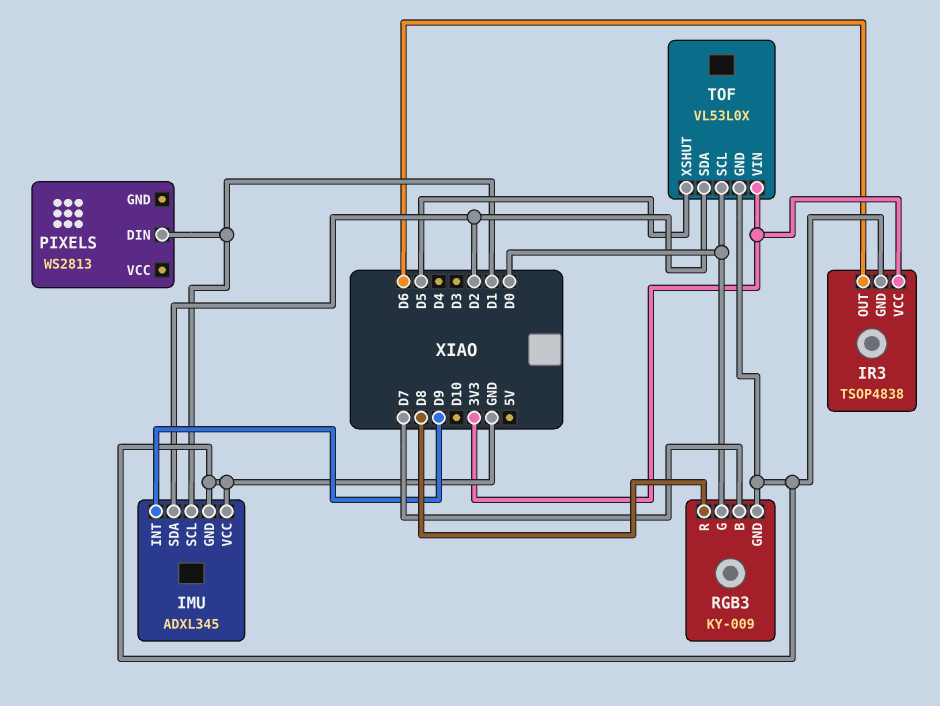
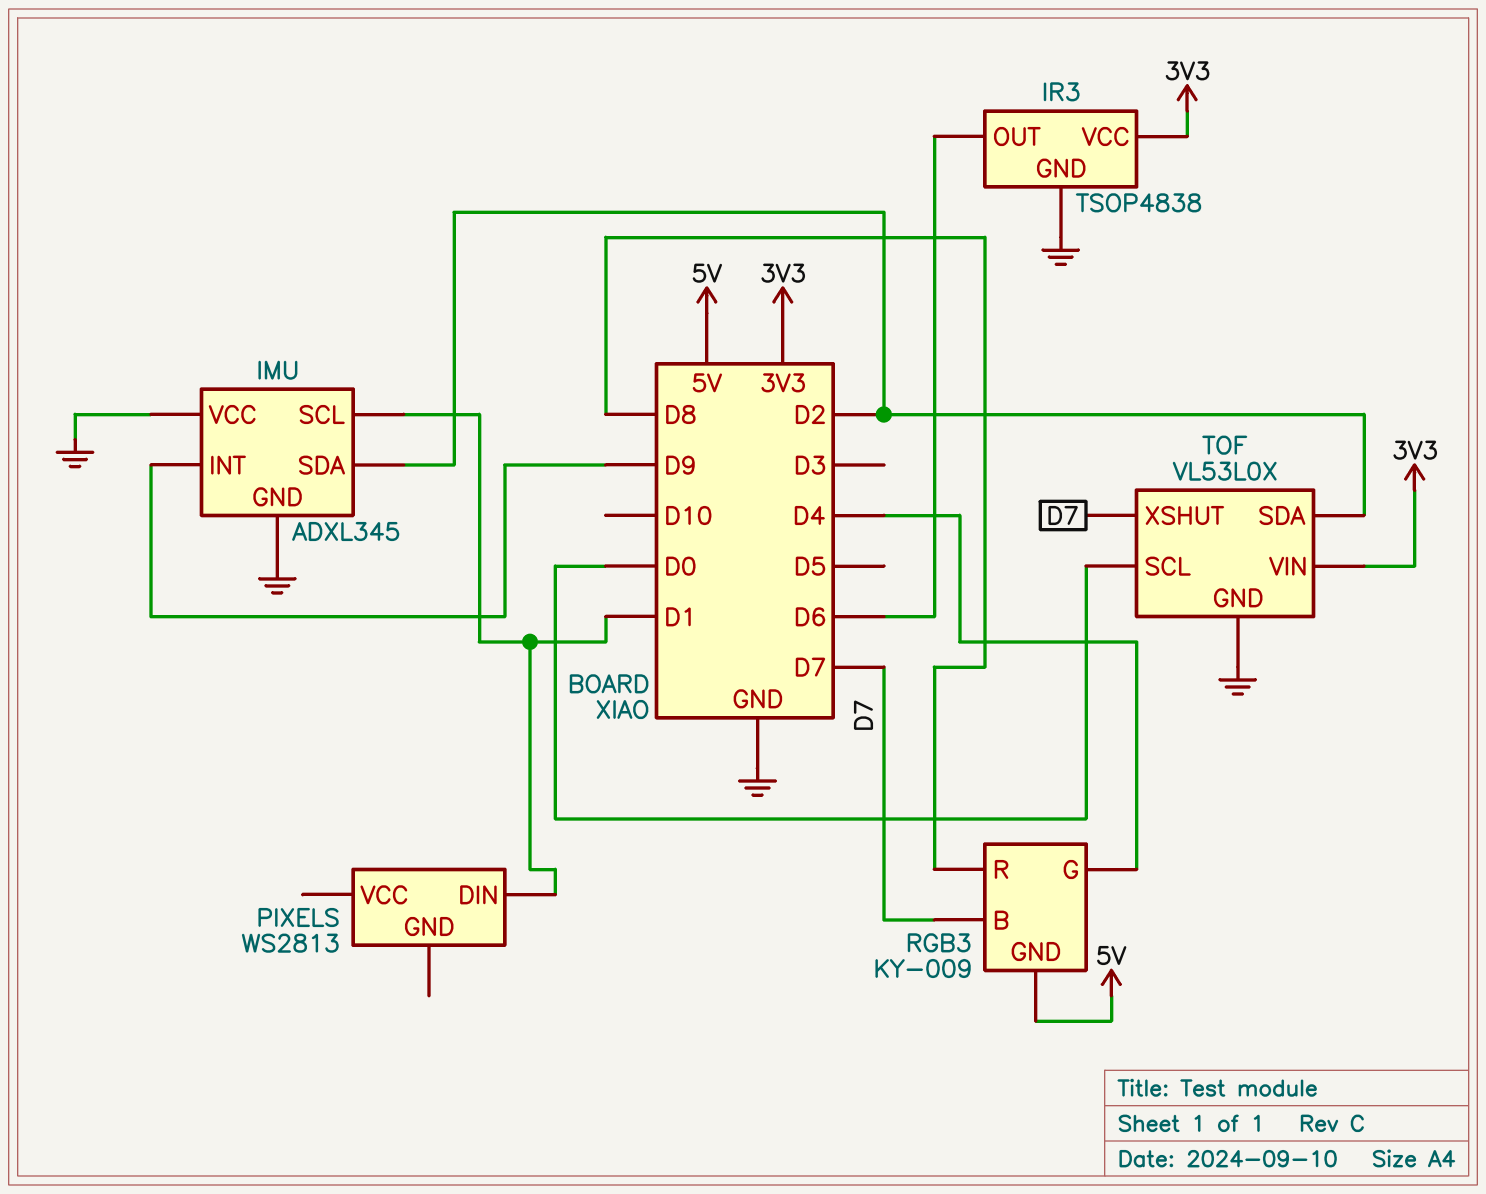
RGB3 pin G: D0 -> D4
RGB3 pin GND: GND -> 5V
TOF pin XSHUT: D5 -> D7

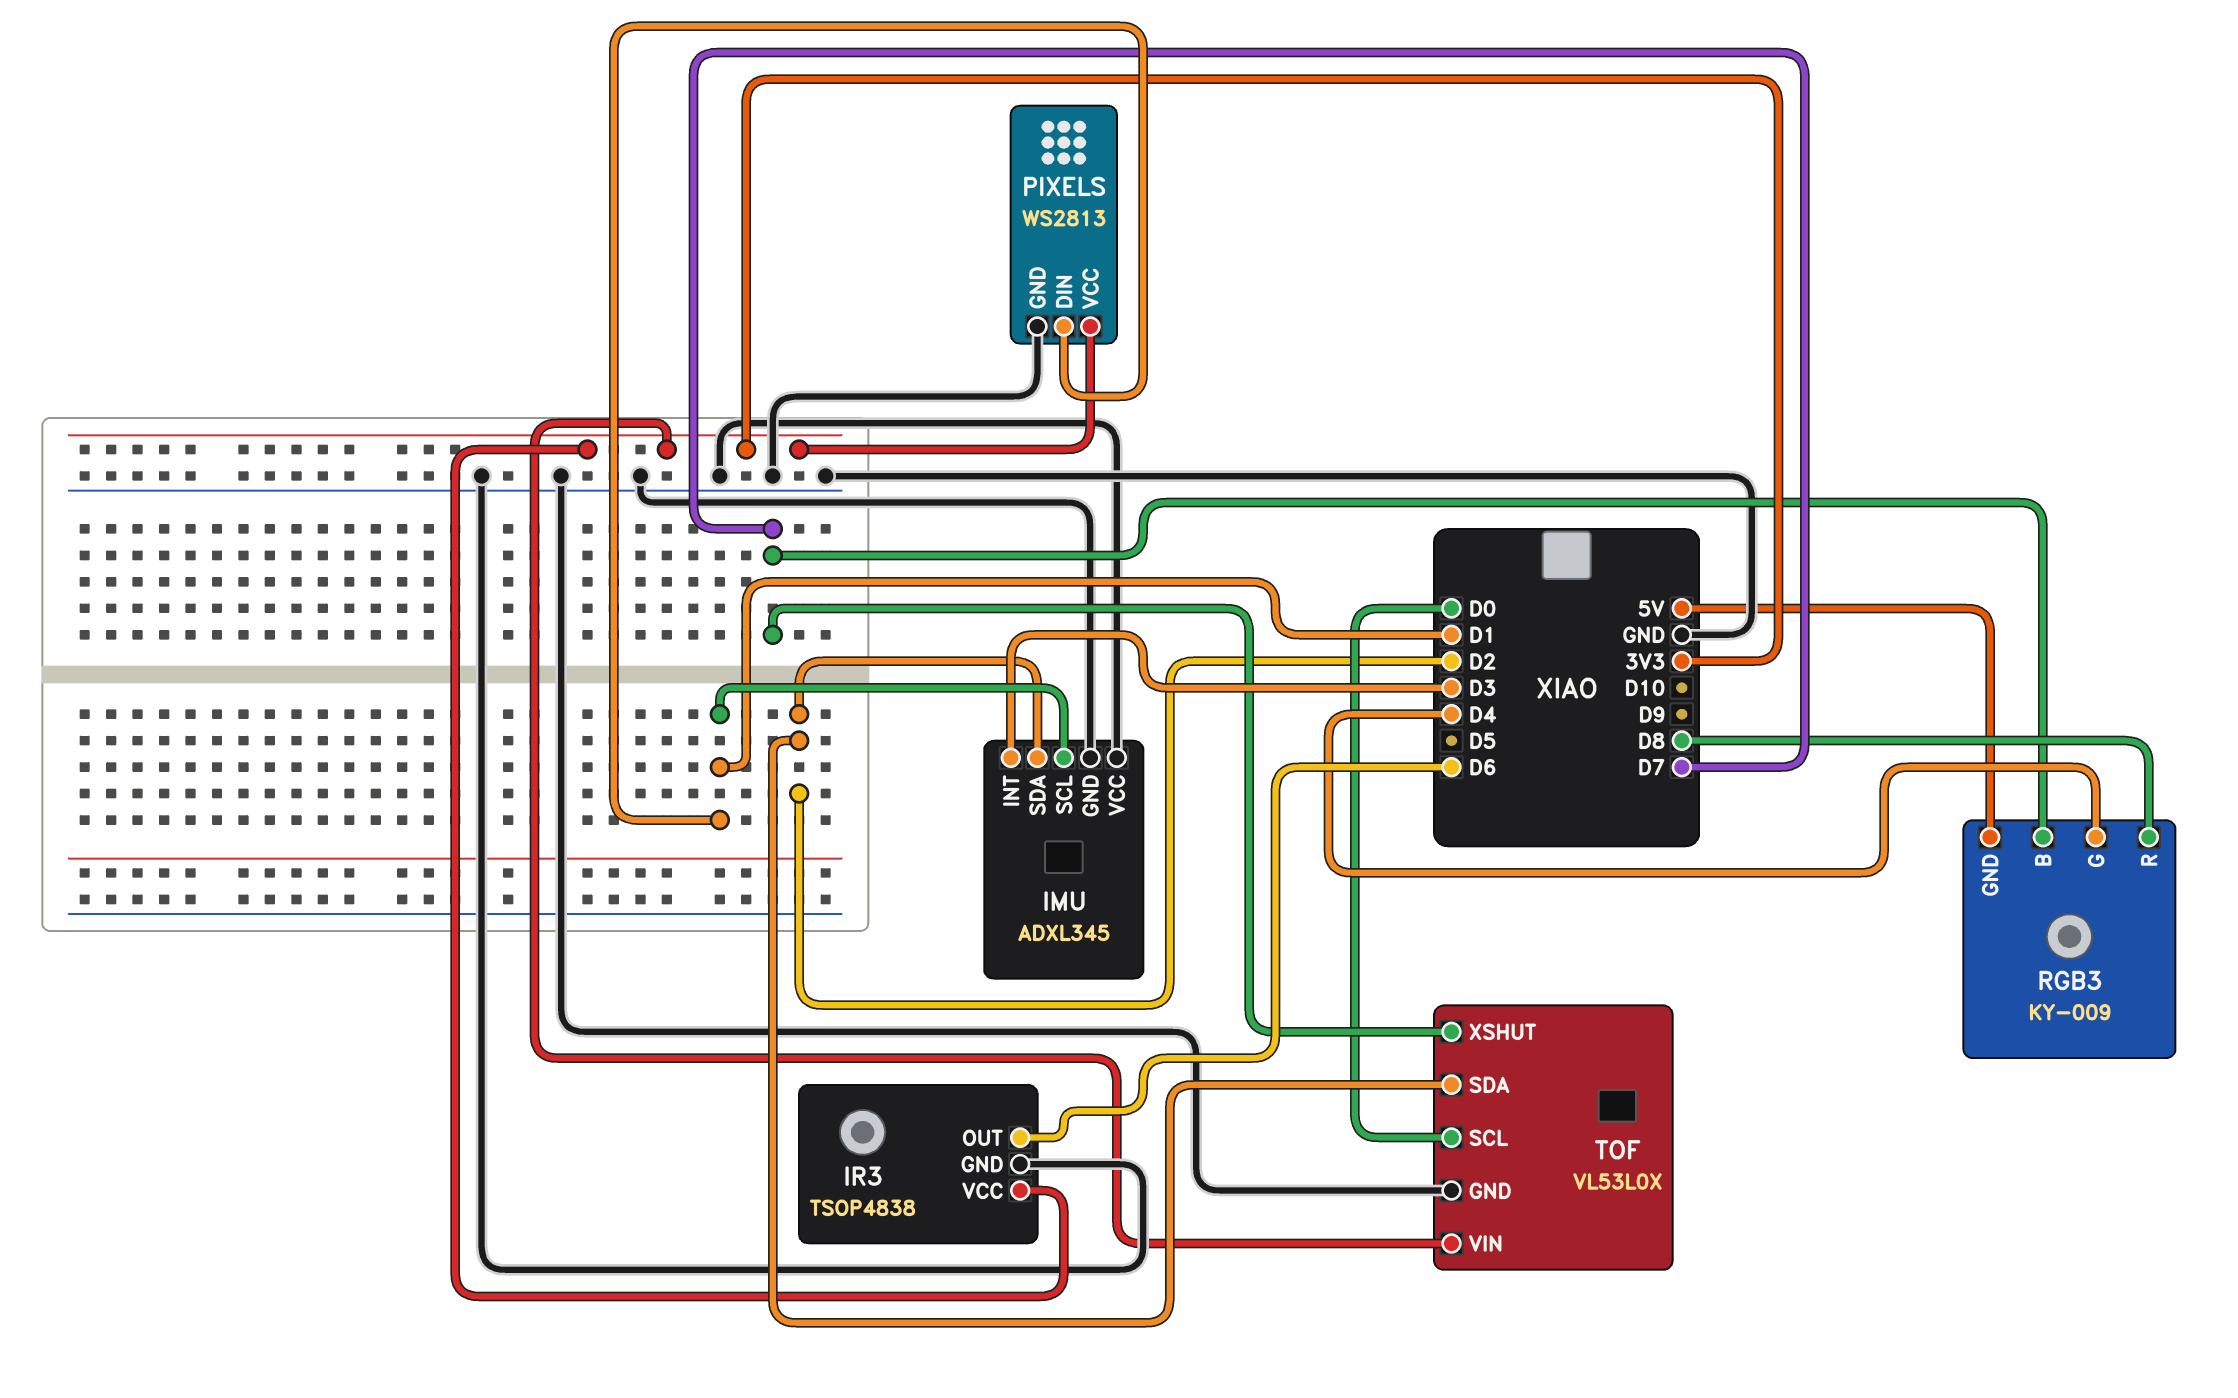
IMU pin INT: D9 -> D3
PIXELS pin GND: none -> GND
PIXELS pin VCC: none -> 3V3

